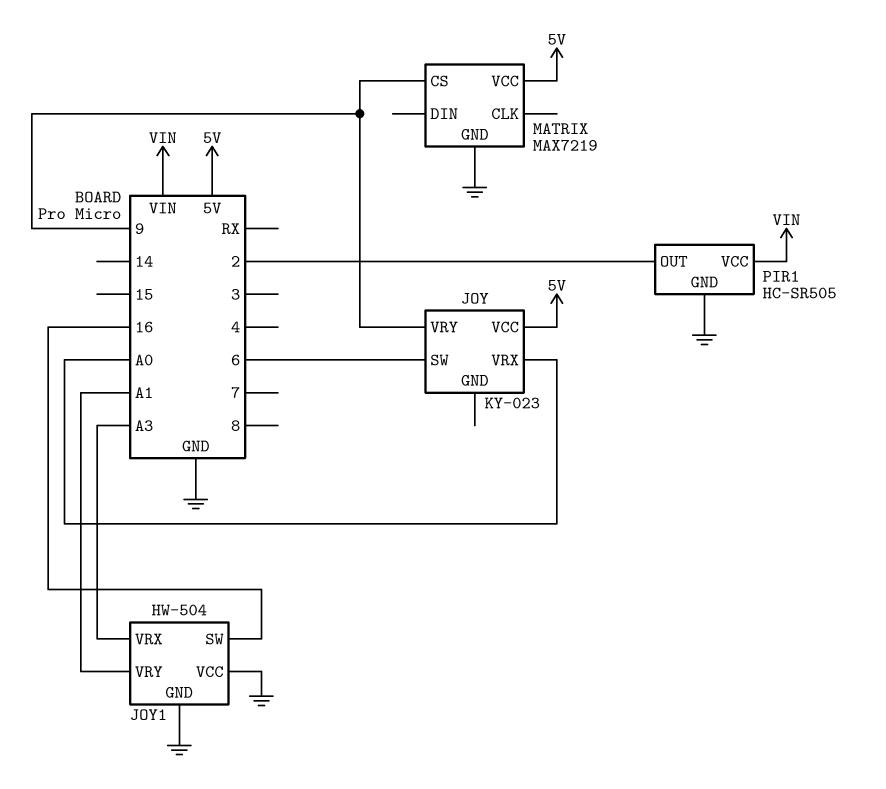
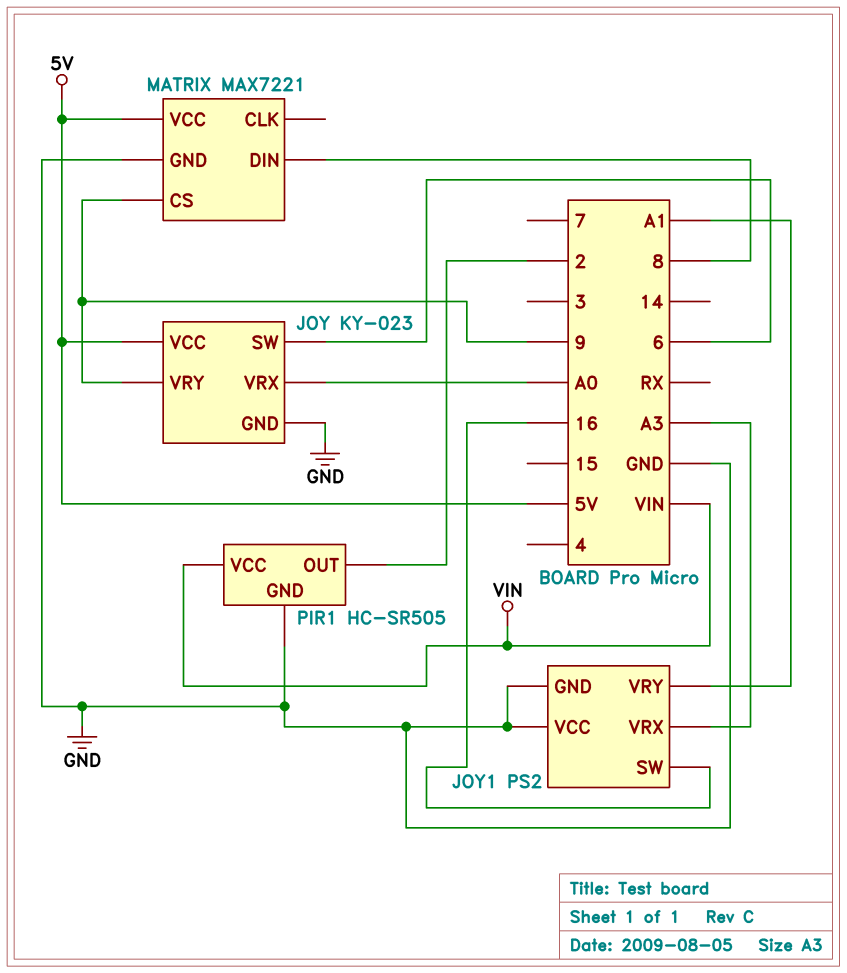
JOY pin GND: none -> GND
JOY1: HW-504 -> PS2
MATRIX: MAX7219 -> MAX7221
MATRIX pin DIN: none -> 8

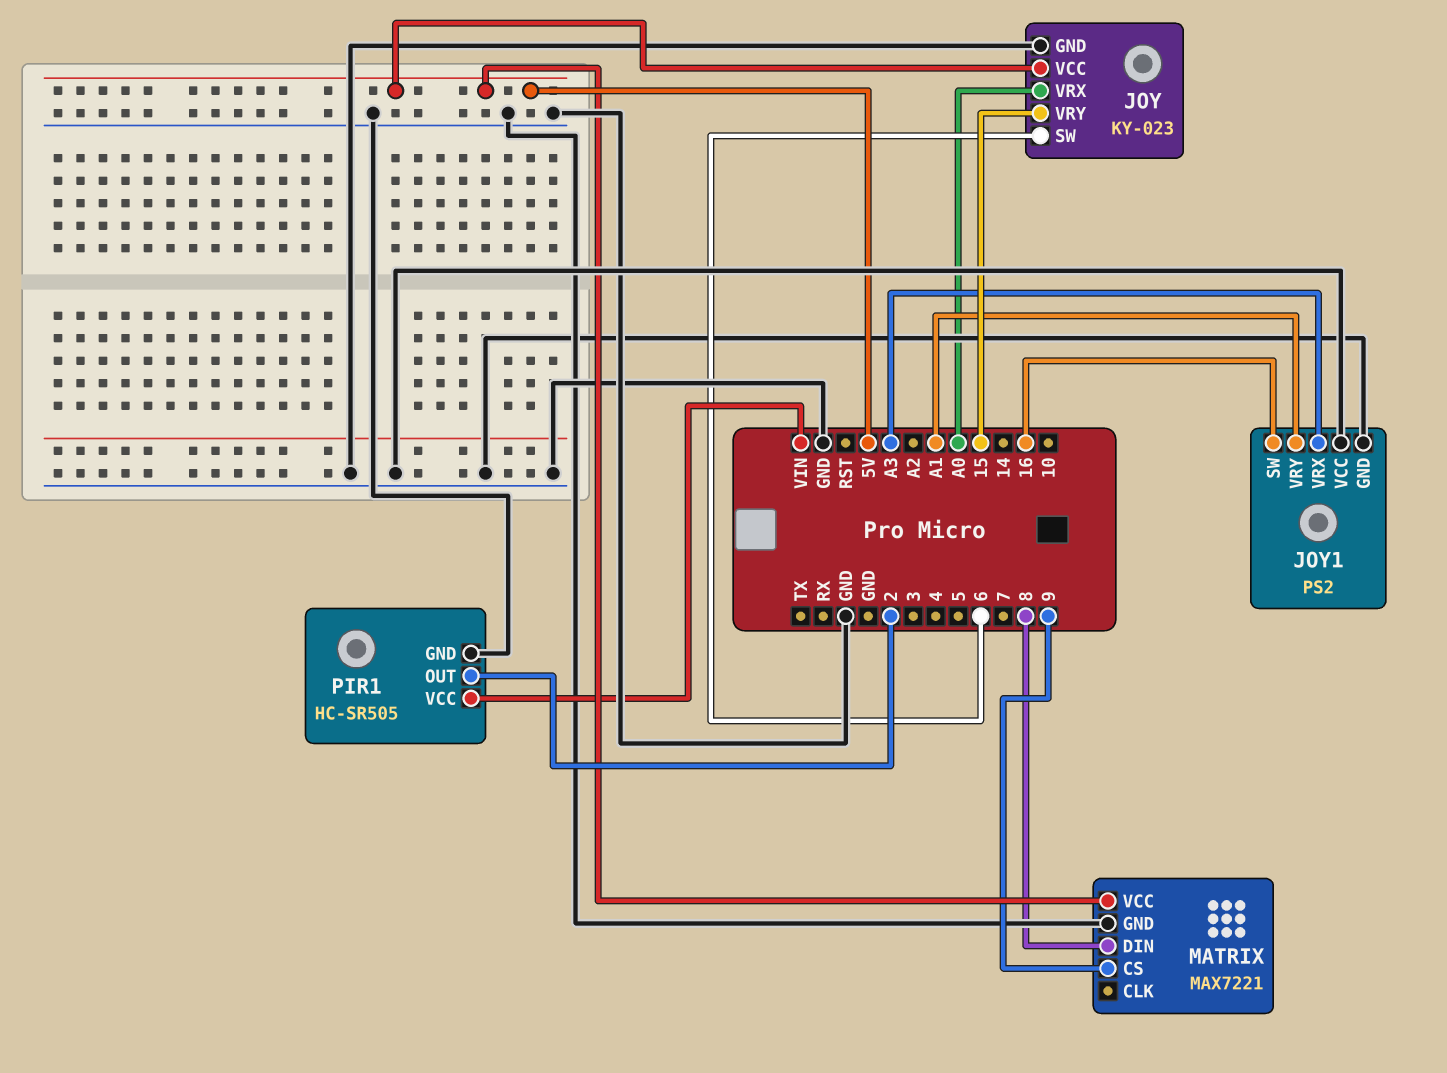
JOY pin VRY: 9 -> 15

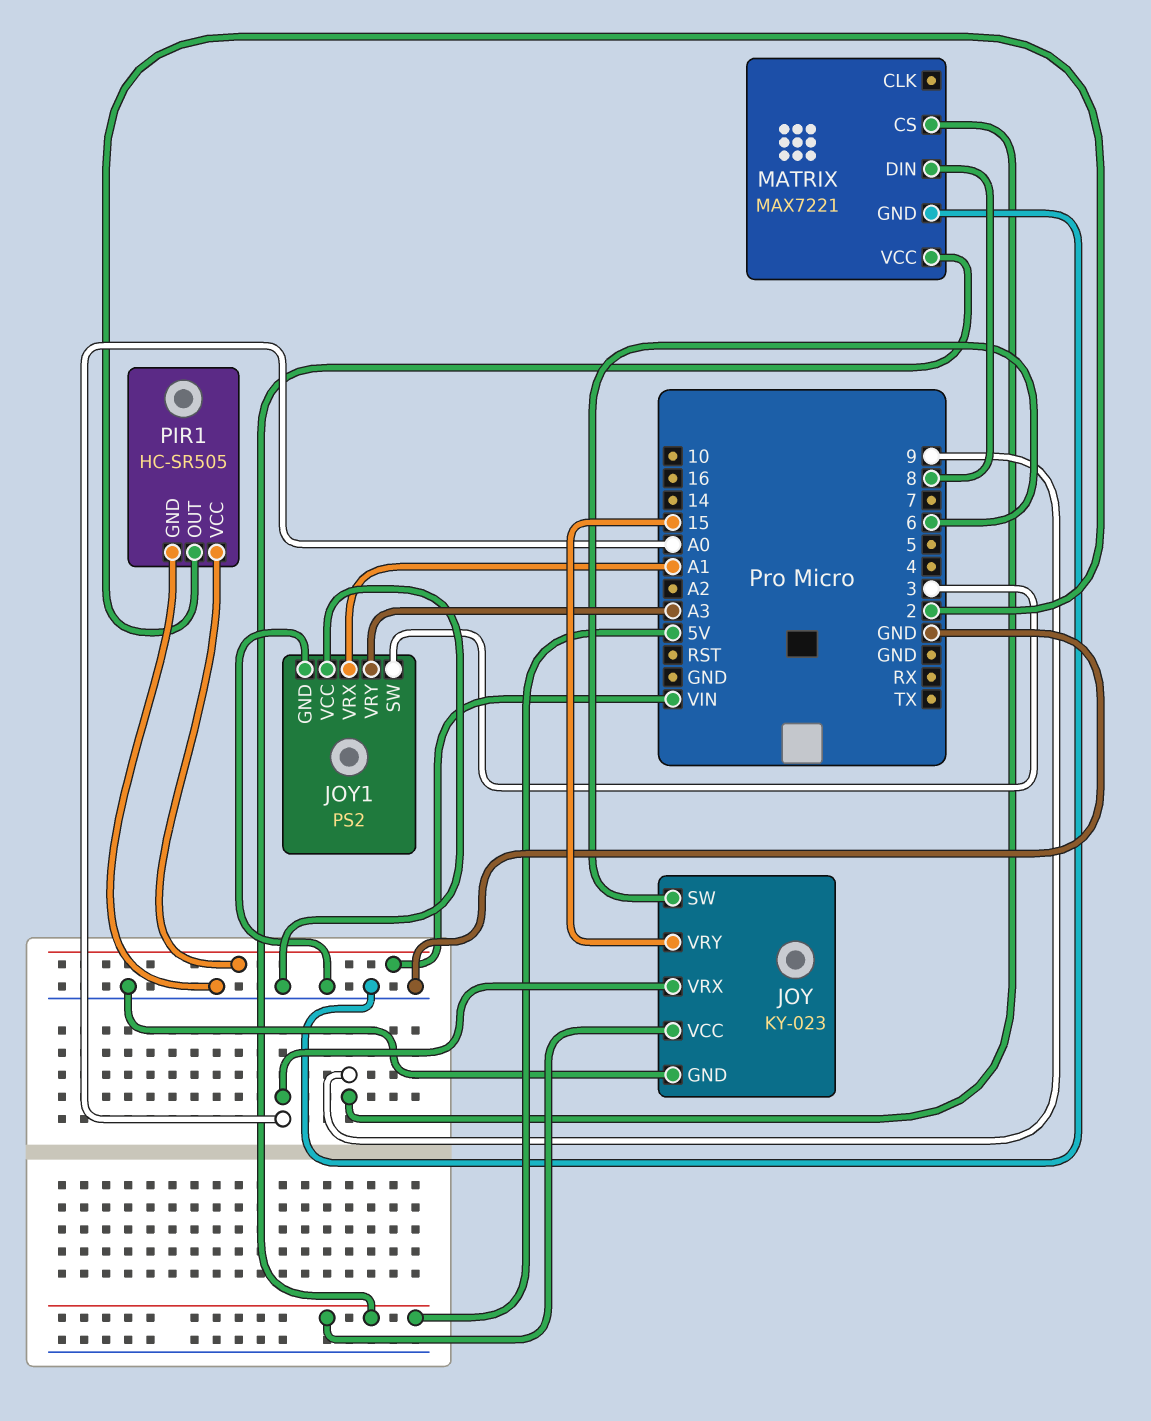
JOY1 pin SW: 16 -> 3
JOY1 pin VRX: A3 -> A1
JOY1 pin VRY: A1 -> A3

